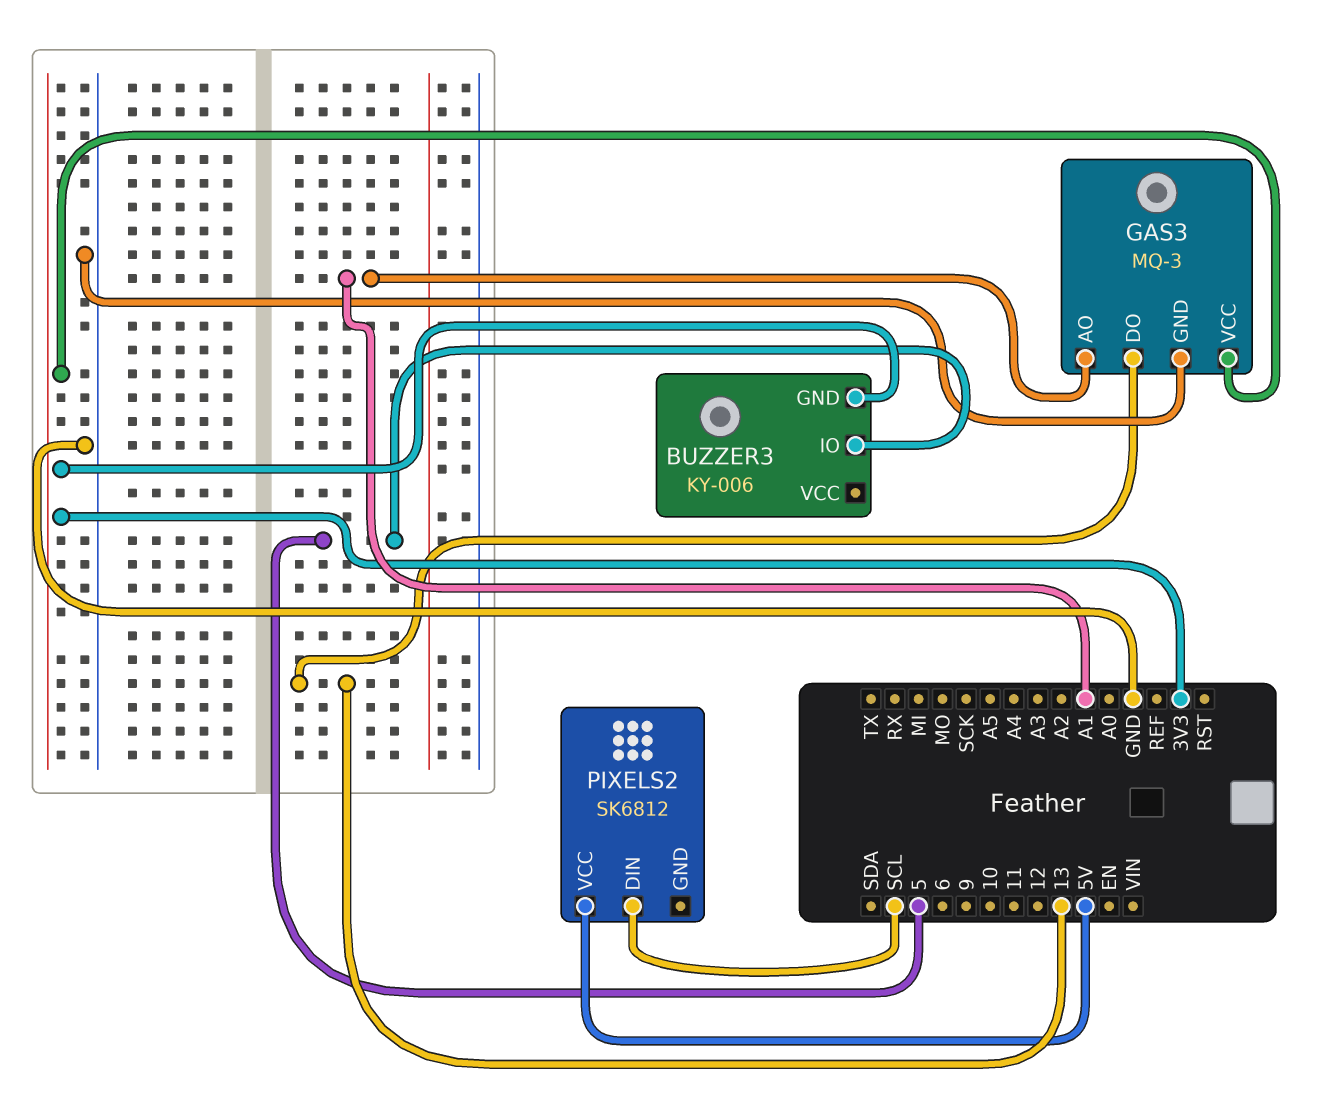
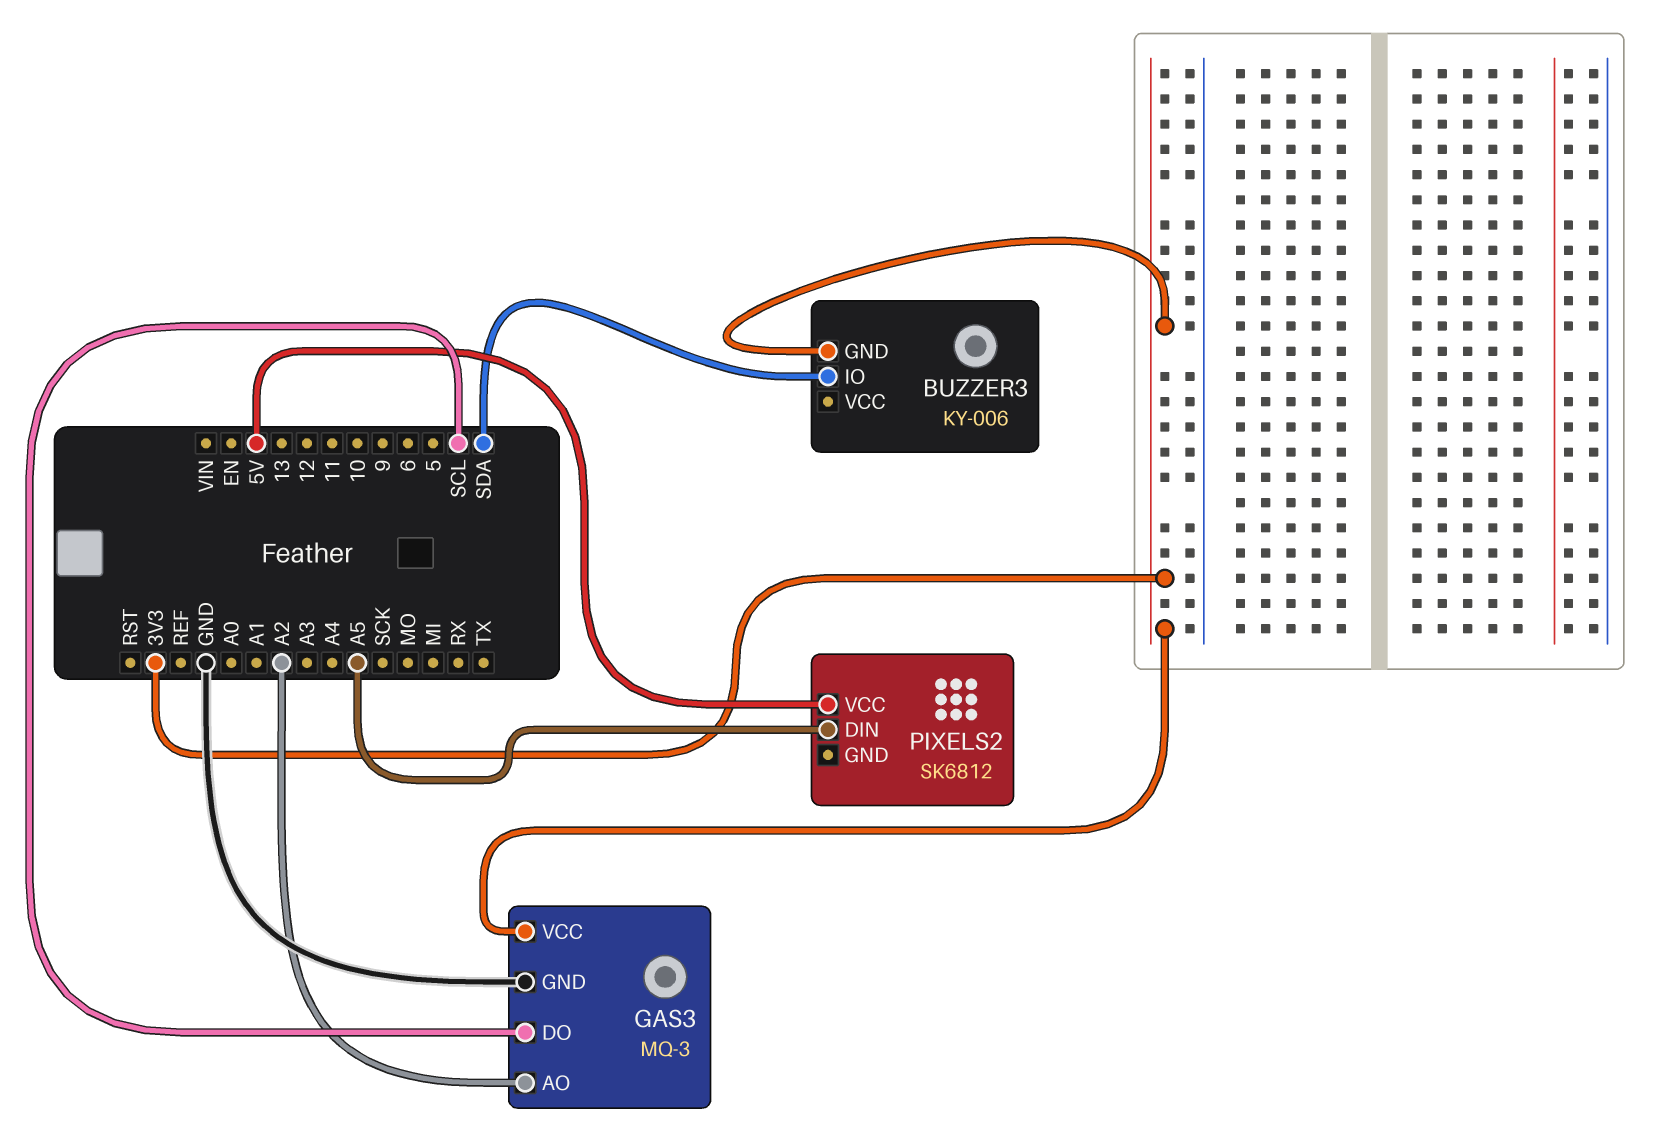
BUZZER3 pin IO: 5 -> SDA
GAS3 pin AO: A1 -> A2
GAS3 pin DO: 13 -> SCL
PIXELS2 pin DIN: SCL -> A5

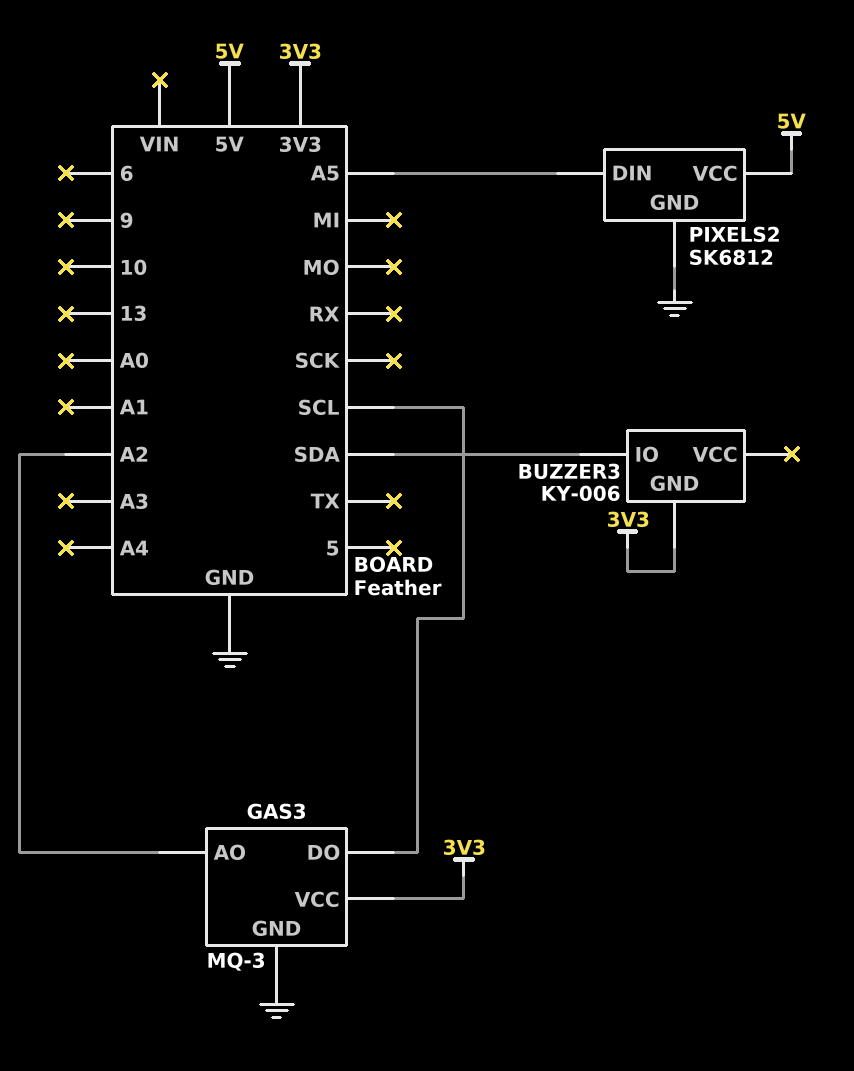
PIXELS2 pin GND: none -> GND

